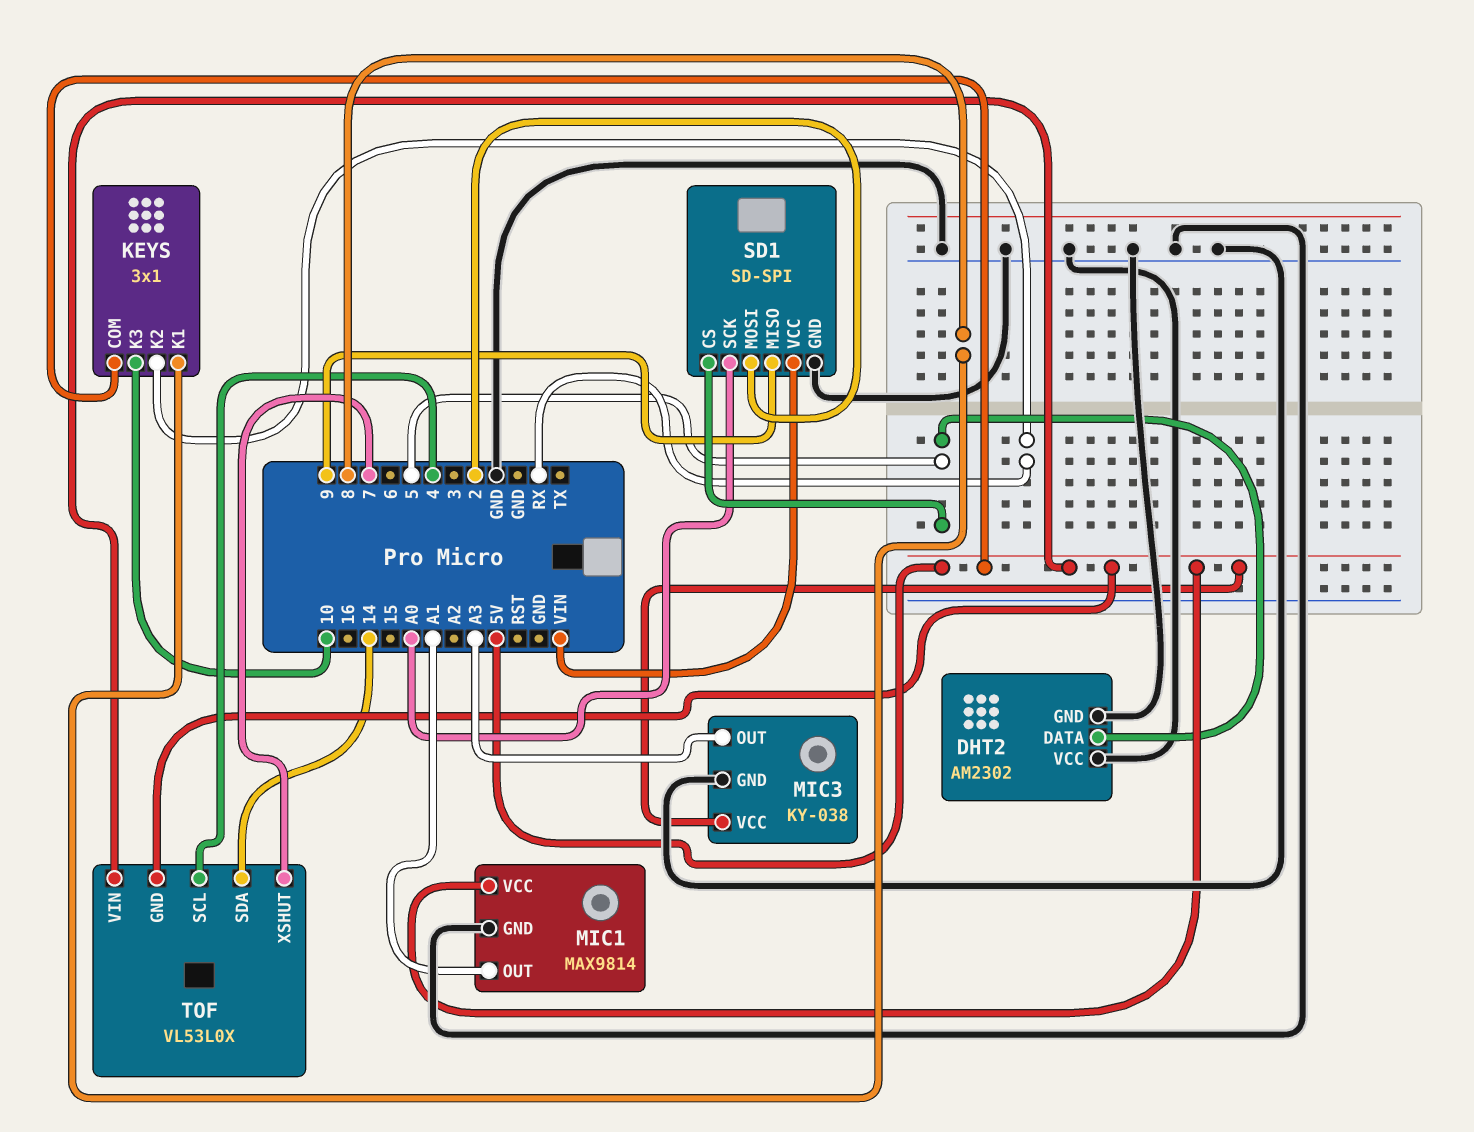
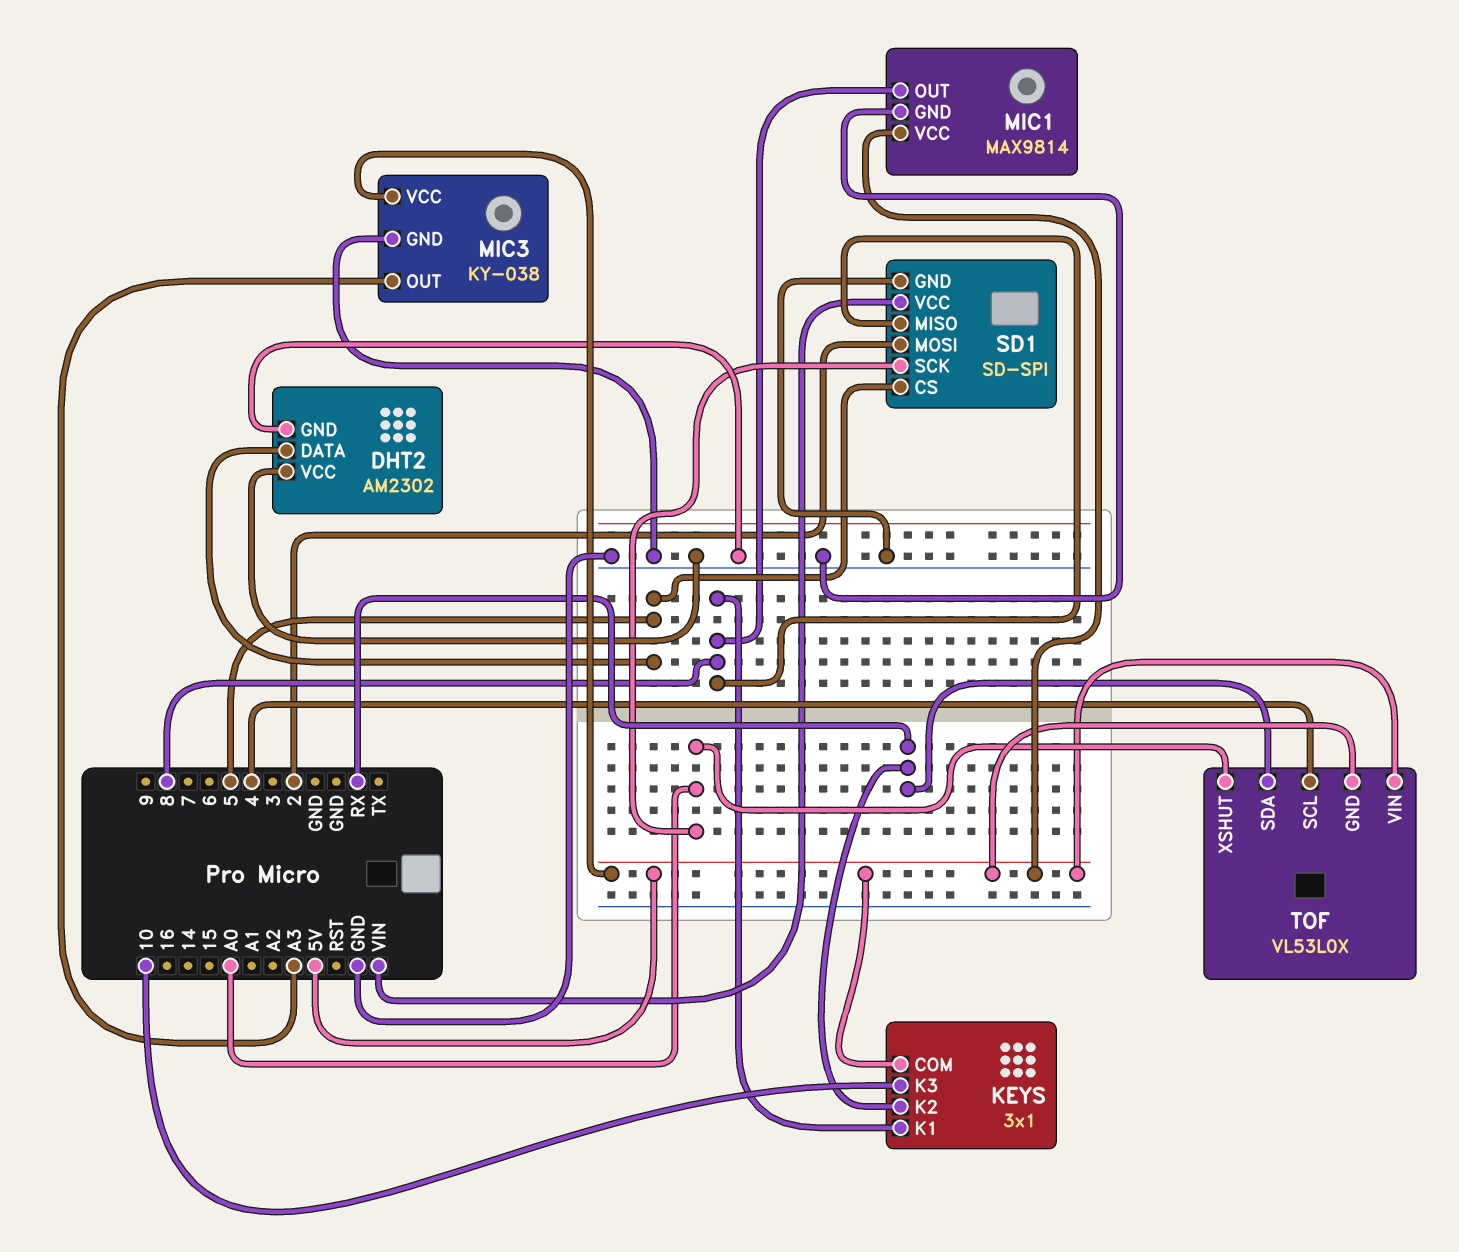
MIC1 pin OUT: A1 -> 8
SD1 pin MISO: 9 -> 8
TOF pin SDA: 14 -> RX
TOF pin XSHUT: 7 -> A0

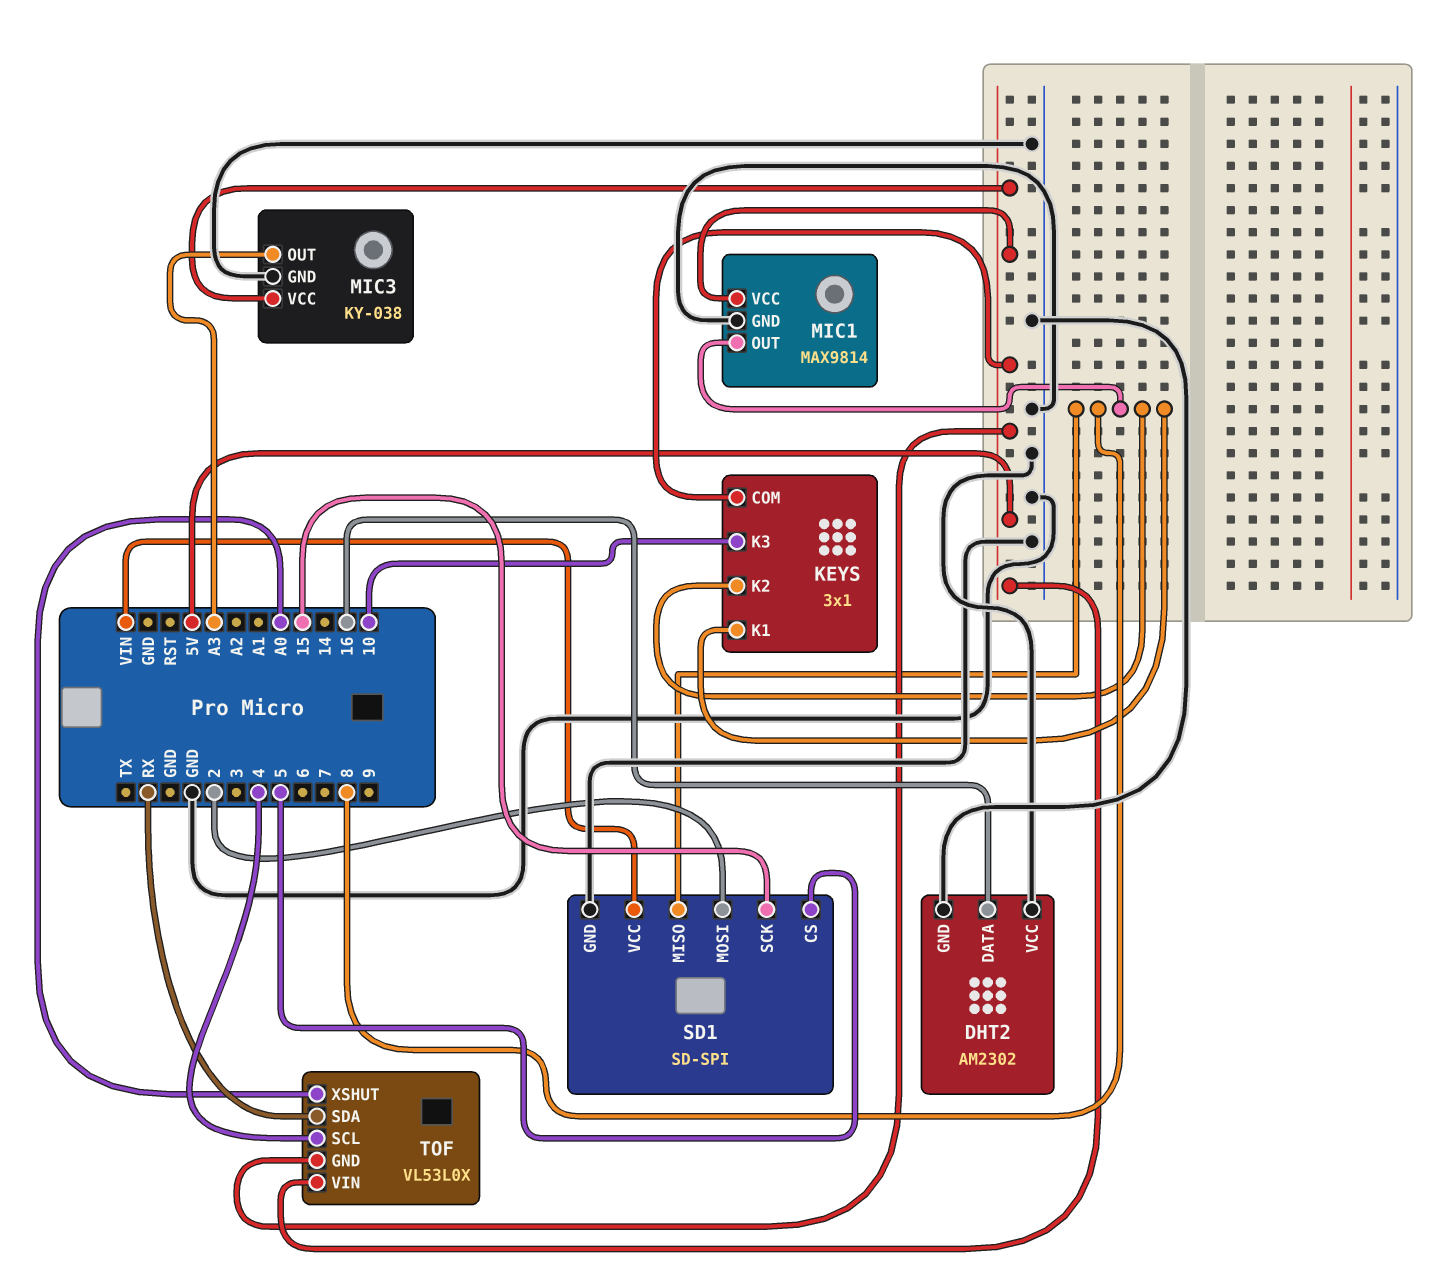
DHT2 pin DATA: 5 -> 16
KEYS pin K2: RX -> 8
SD1 pin SCK: A0 -> 15

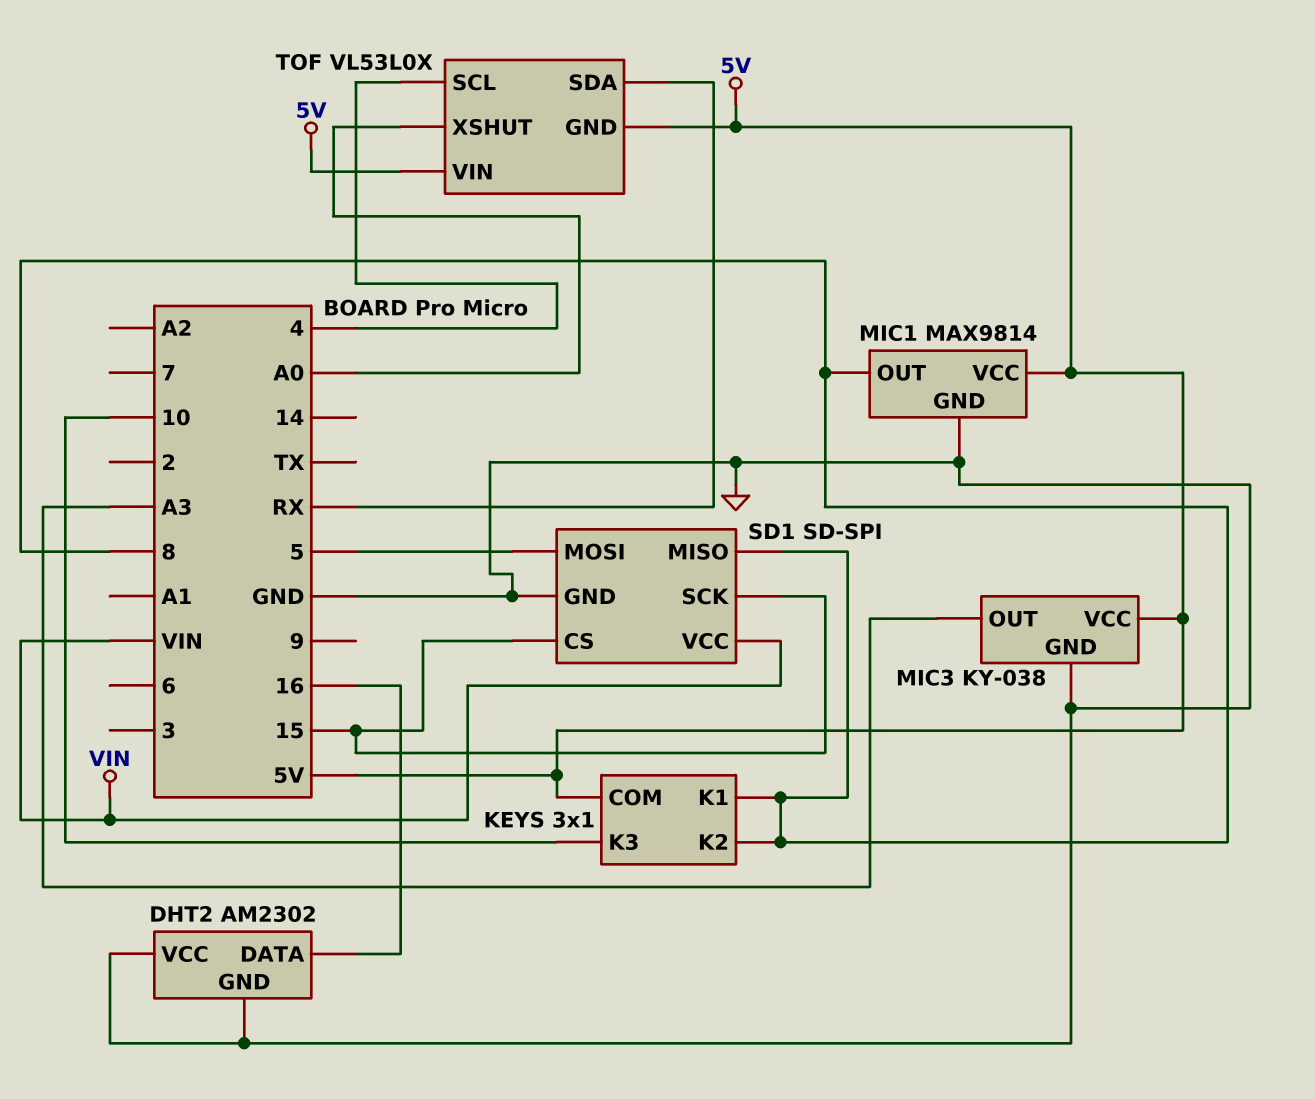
SD1 pin CS: 5 -> 15
SD1 pin MOSI: 2 -> 5

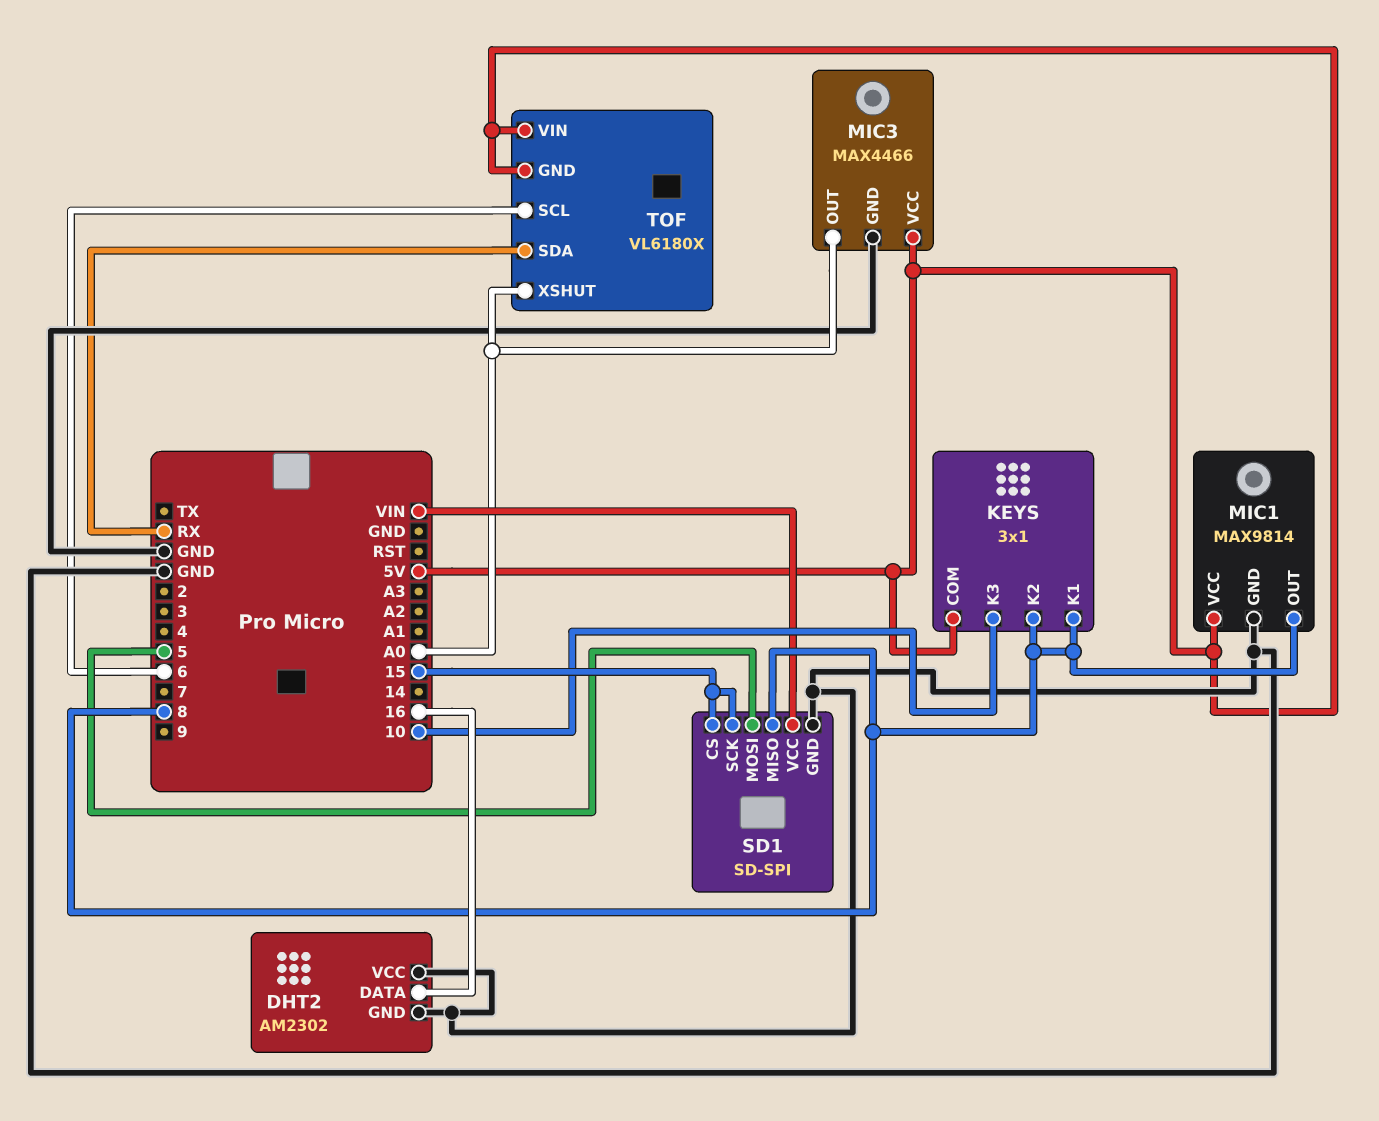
MIC3: KY-038 -> MAX4466
MIC3 pin OUT: A3 -> A0
TOF: VL53L0X -> VL6180X
TOF pin SCL: 4 -> 6

